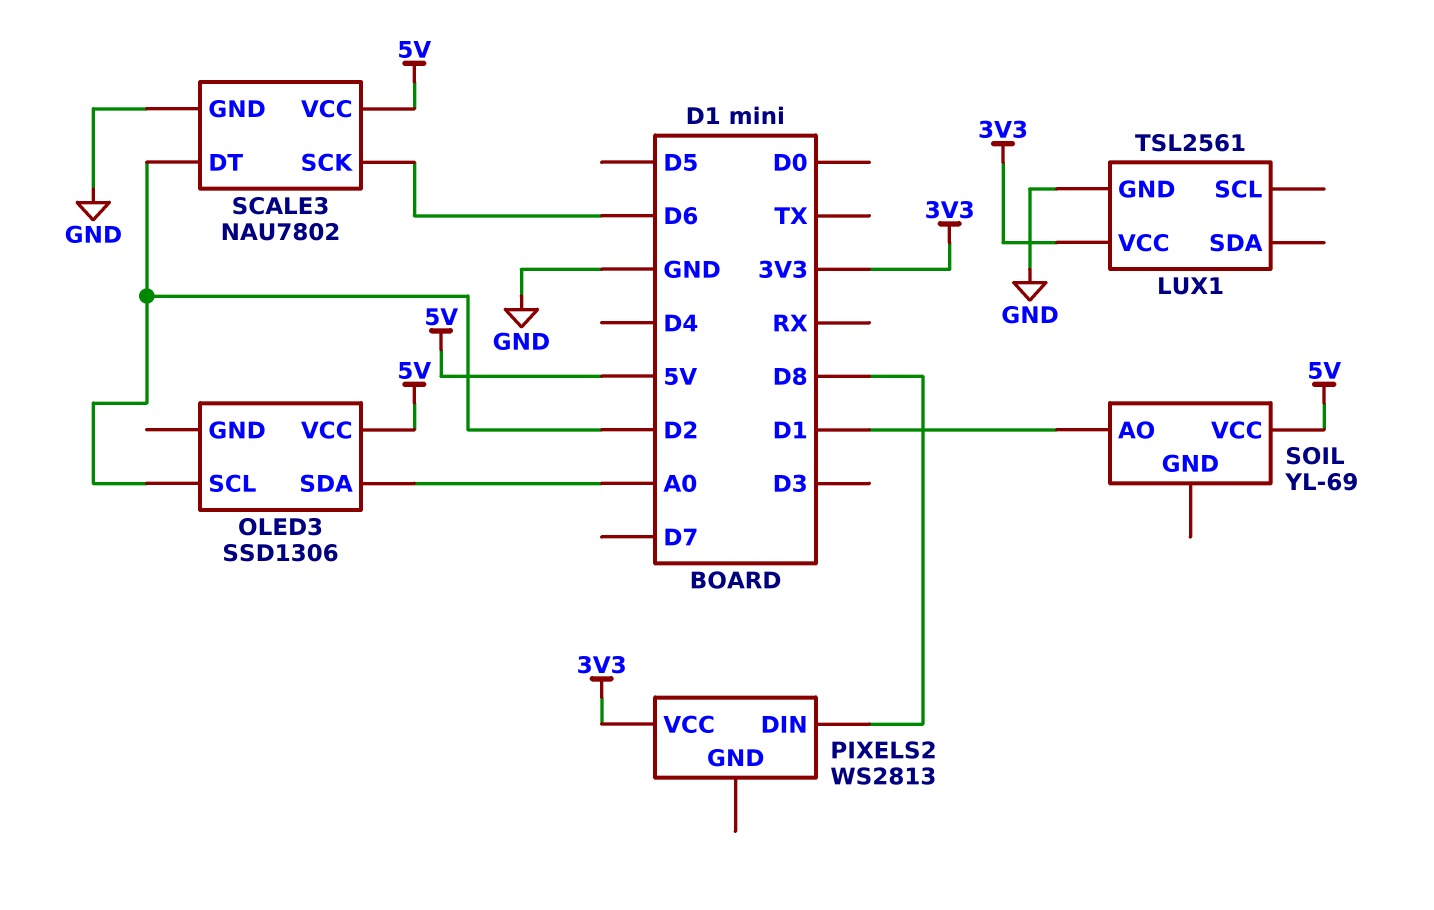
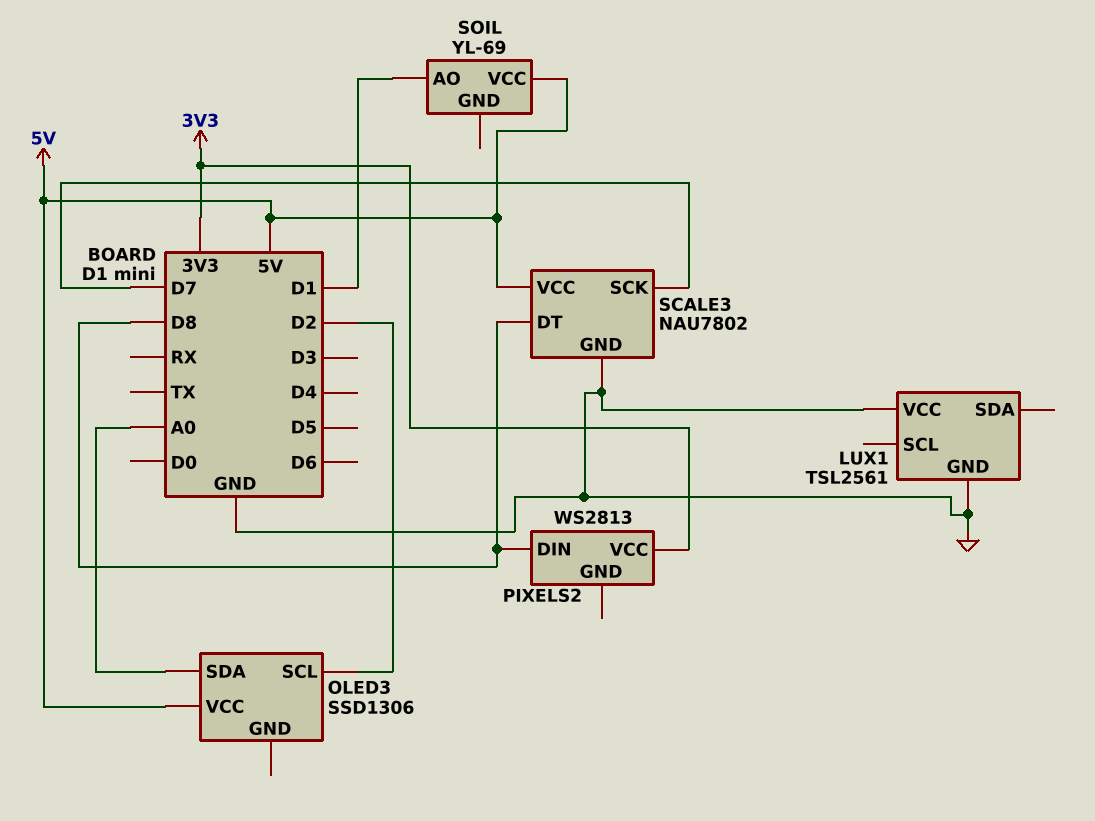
LUX1 pin VCC: 3V3 -> GND
SCALE3 pin DT: D2 -> D8
SCALE3 pin SCK: D6 -> D7

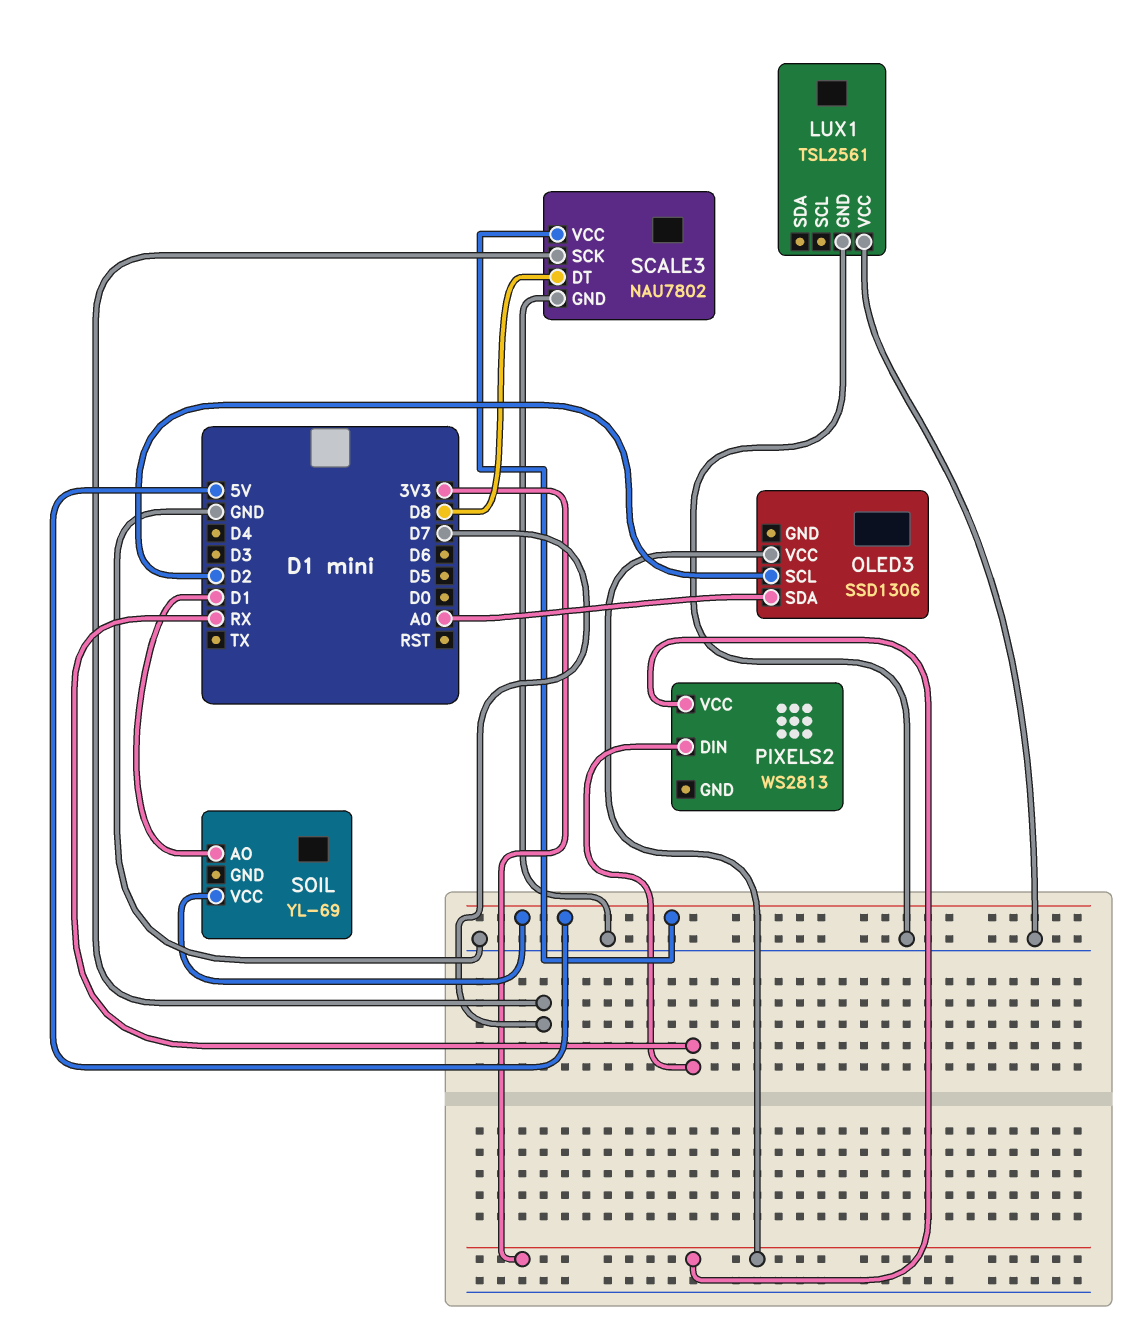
OLED3 pin VCC: 5V -> 3V3
PIXELS2 pin DIN: D8 -> RX

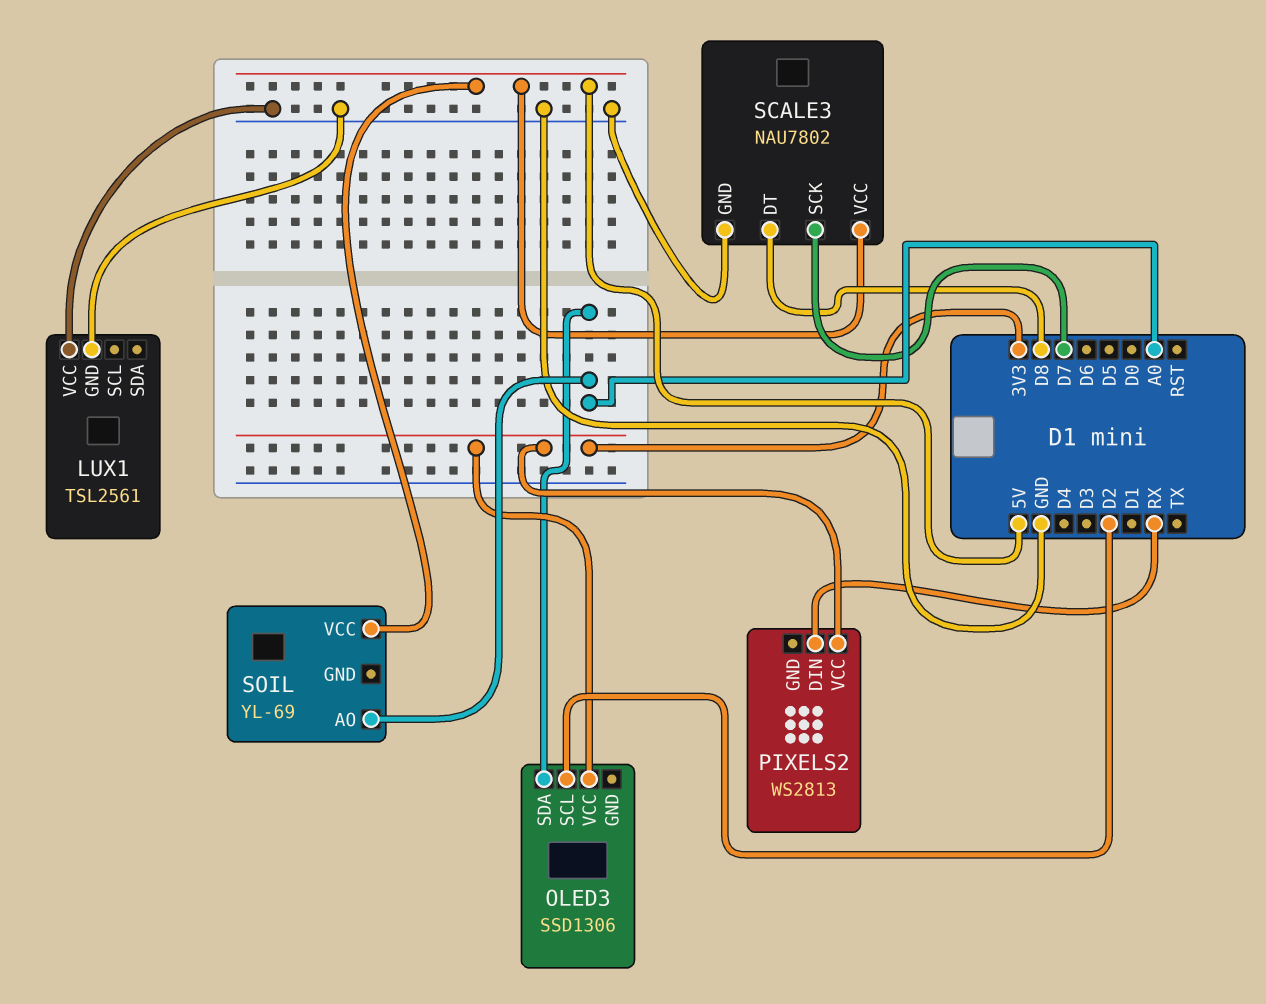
SOIL pin AO: D1 -> A0

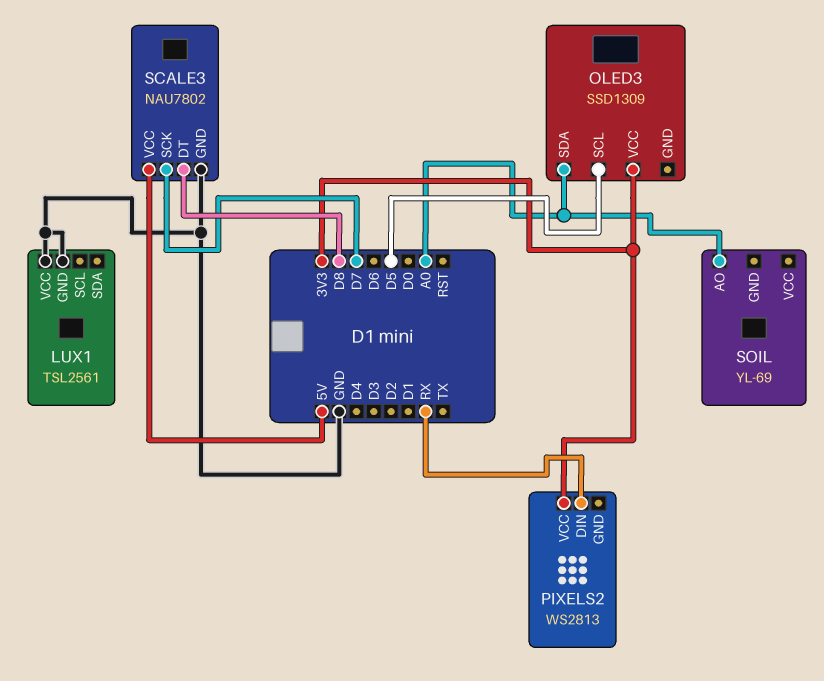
OLED3: SSD1306 -> SSD1309
OLED3 pin SCL: D2 -> D5
SOIL pin VCC: 5V -> none

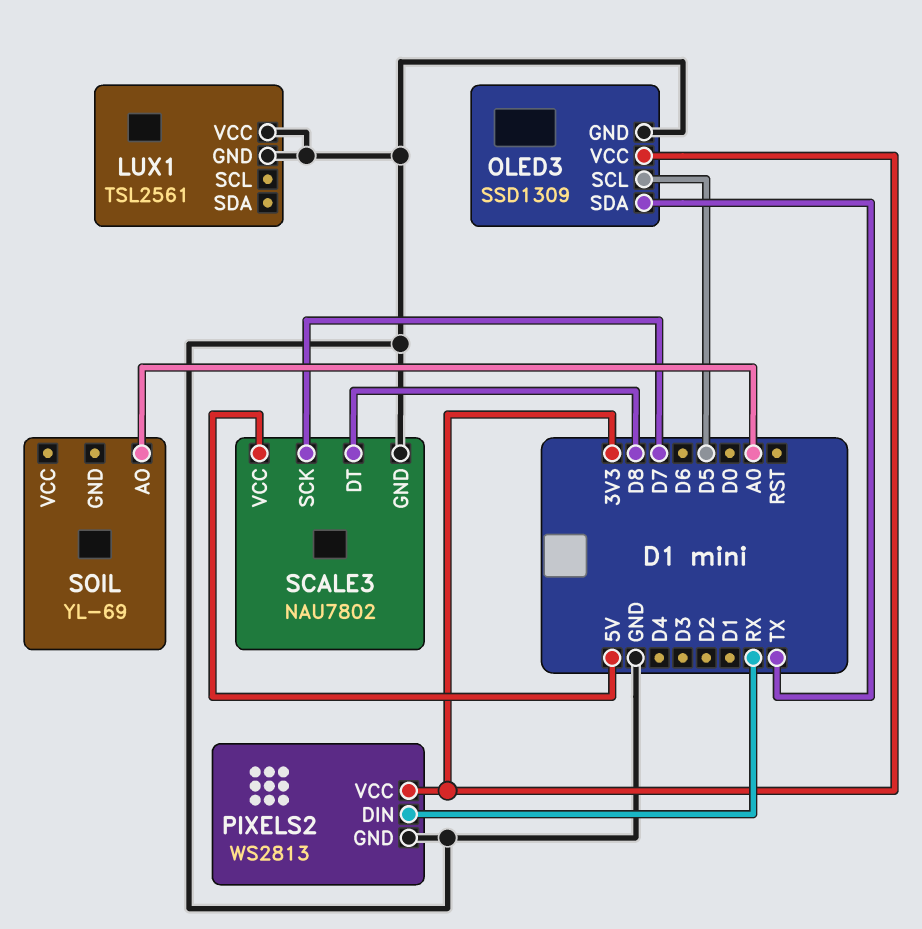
OLED3 pin GND: none -> GND
OLED3 pin SDA: A0 -> TX
PIXELS2 pin GND: none -> GND

